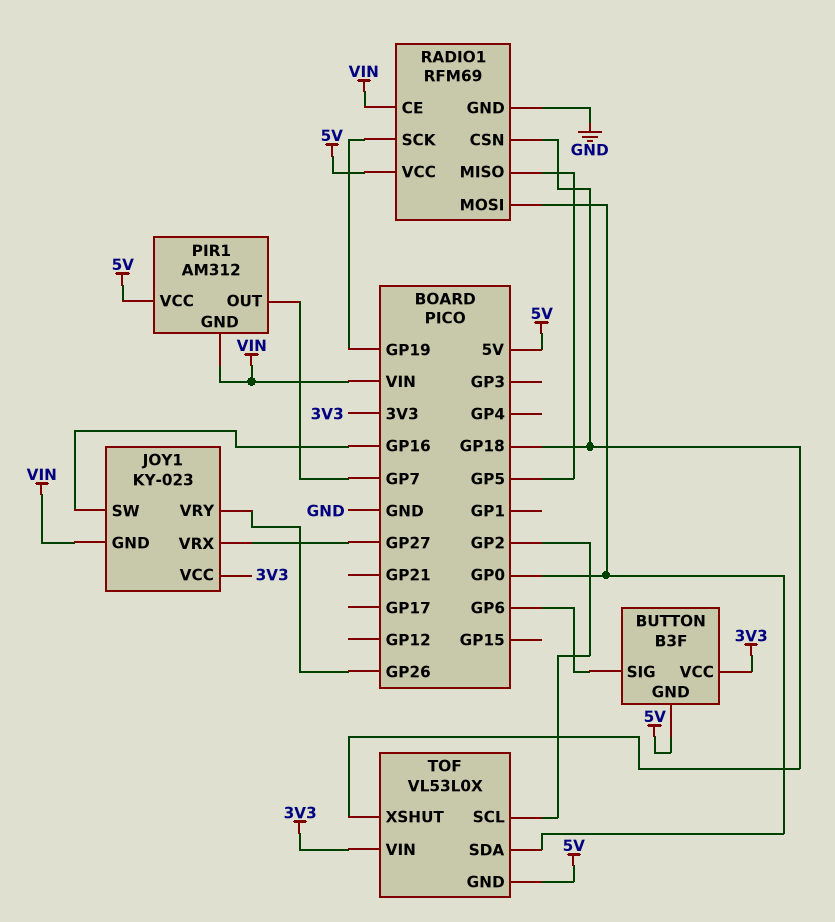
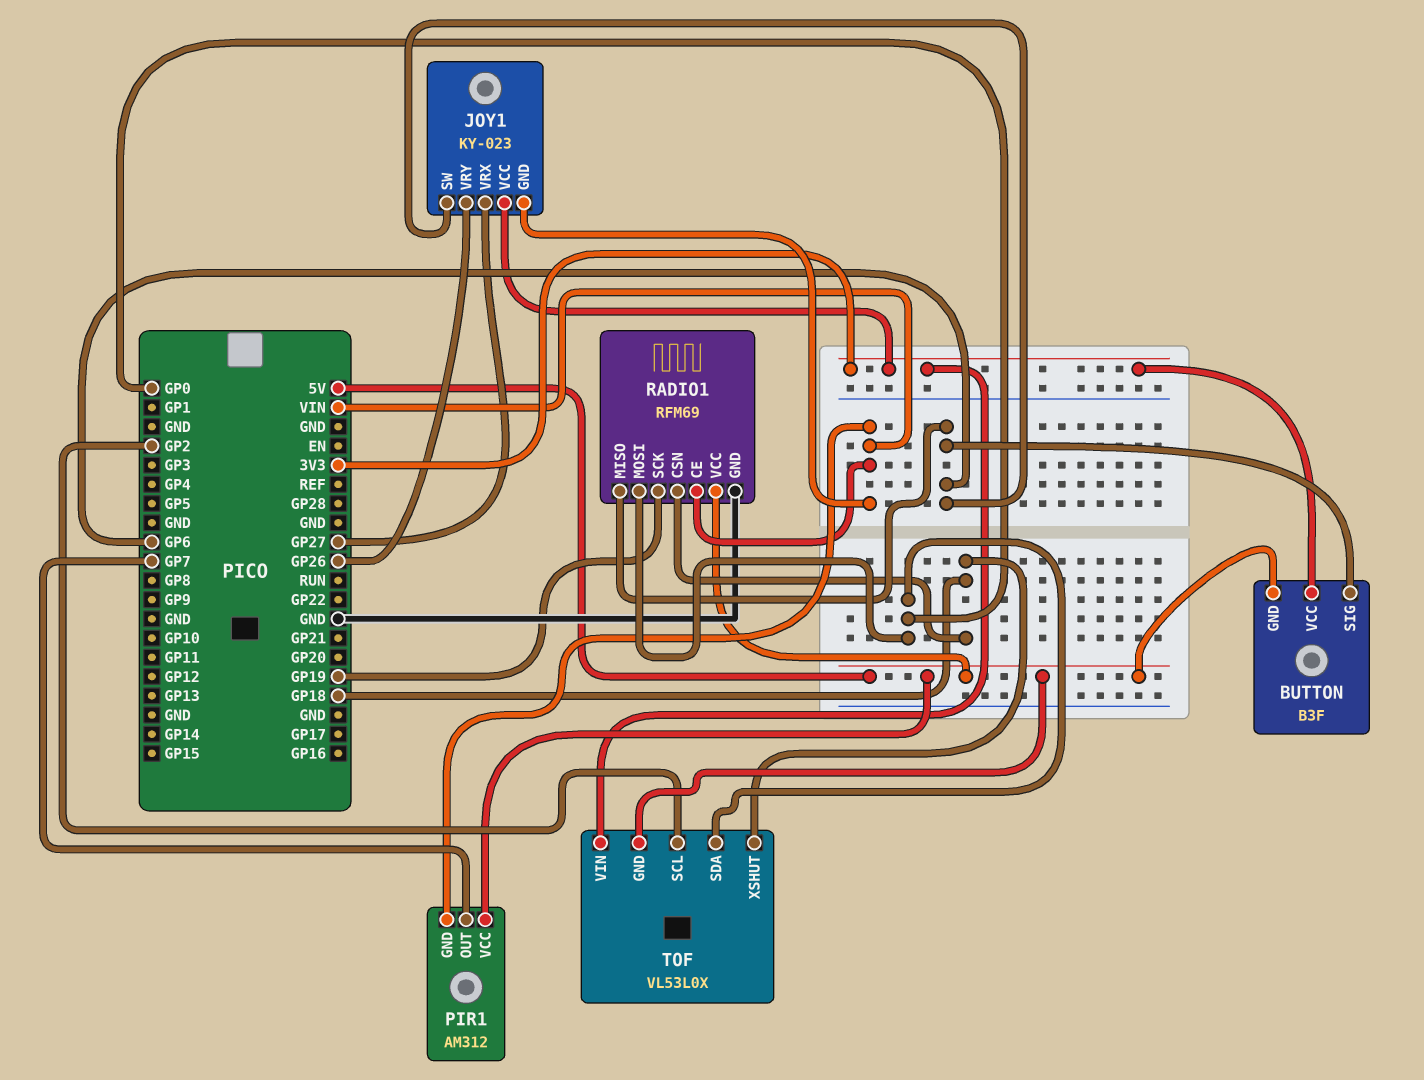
JOY1 pin SW: GP16 -> GP6
RADIO1 pin MISO: GP5 -> GP6

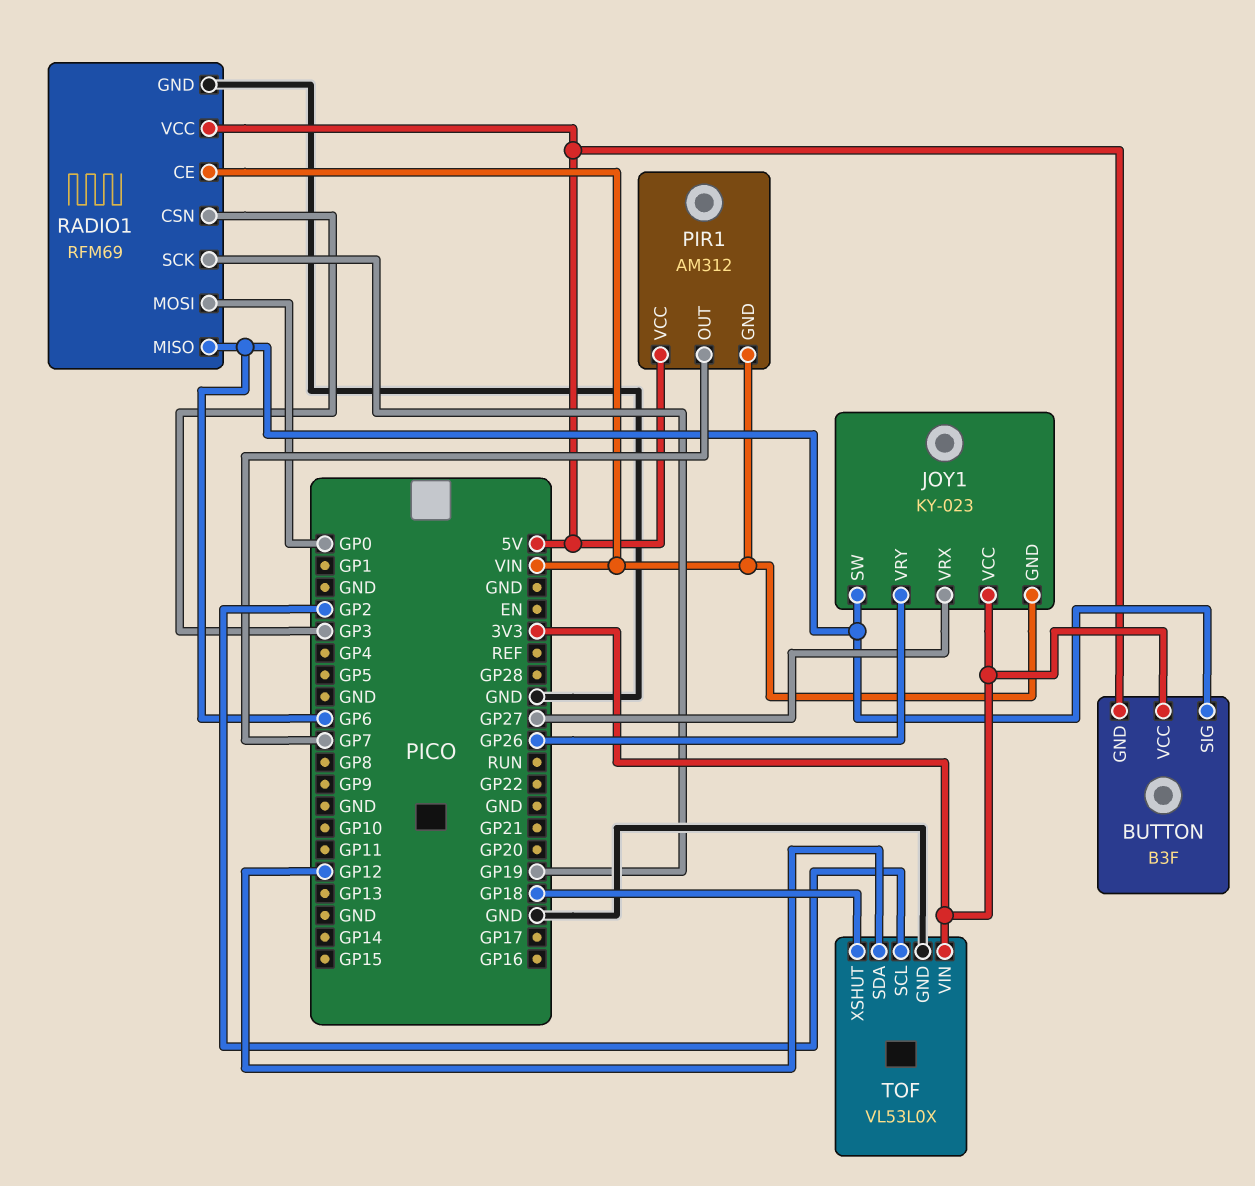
RADIO1 pin CSN: GP18 -> GP3
TOF pin GND: 5V -> GND
TOF pin SDA: GP0 -> GP12

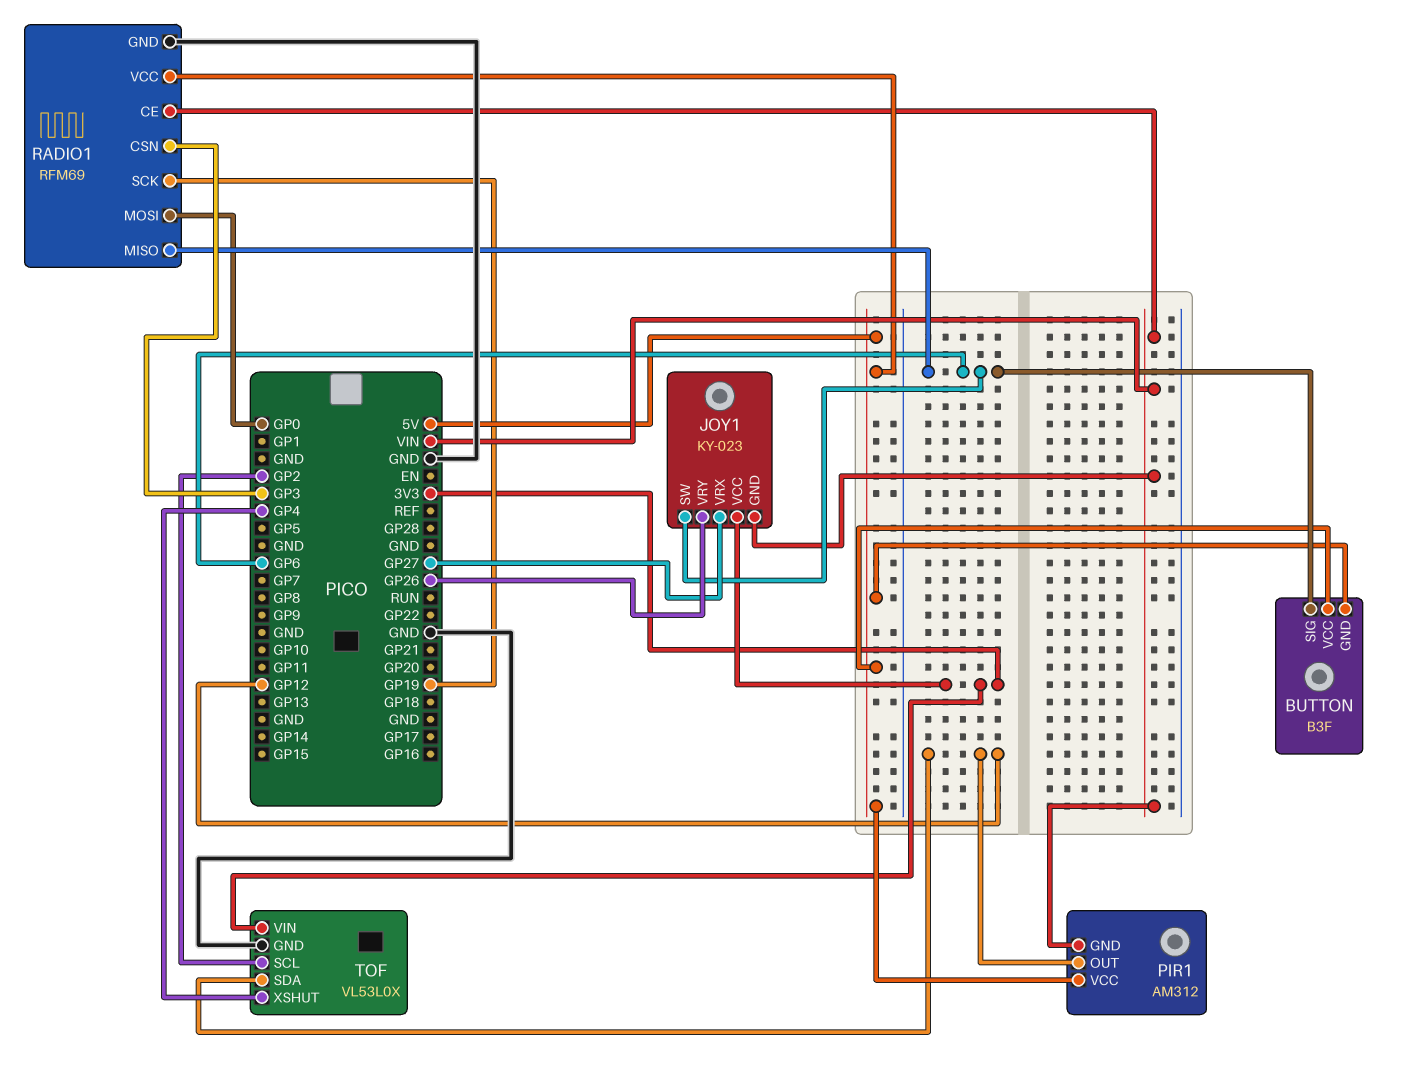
BUTTON pin VCC: 3V3 -> 5V
PIR1 pin OUT: GP7 -> GP12
TOF pin XSHUT: GP18 -> GP4

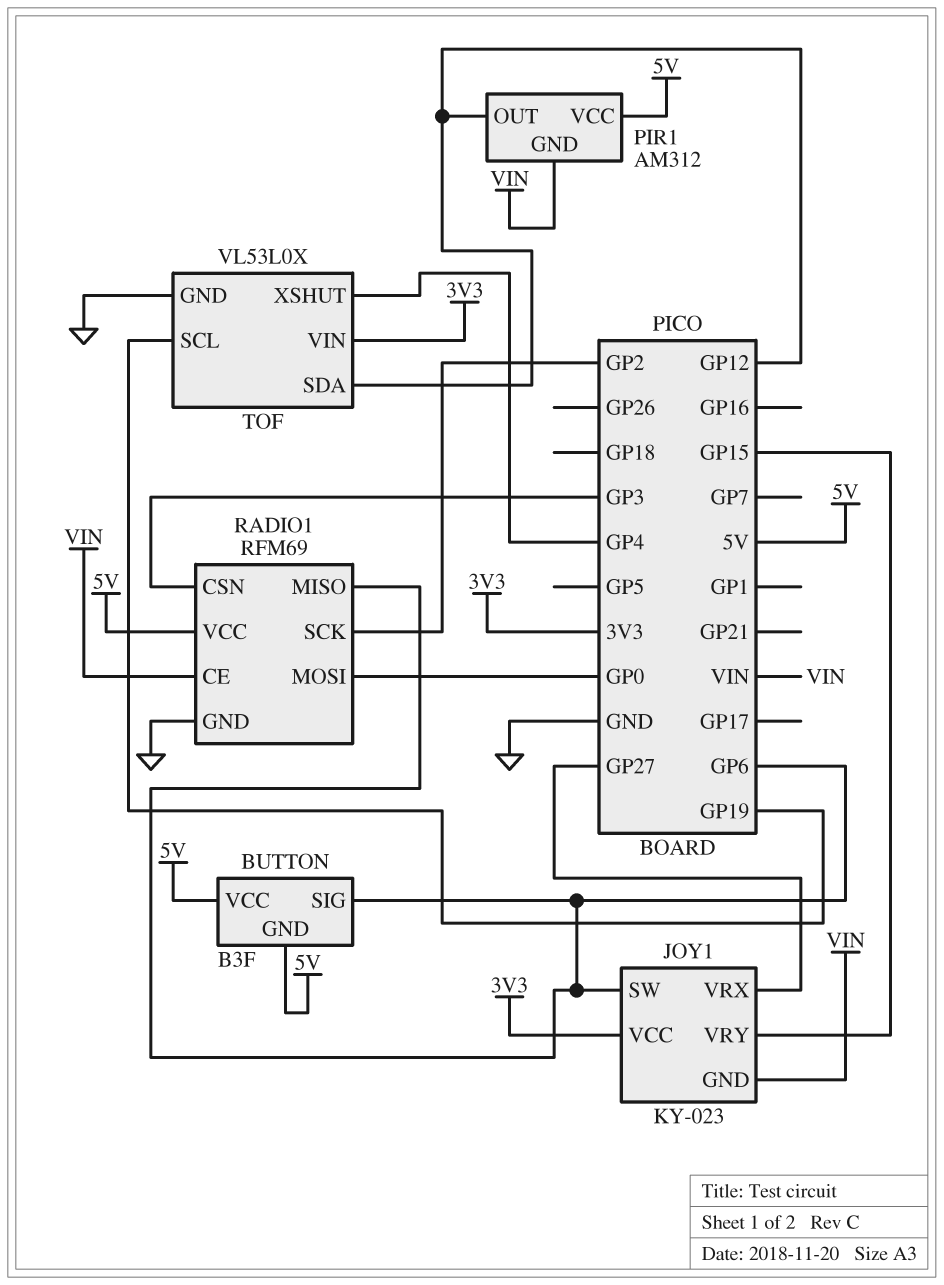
JOY1 pin VRY: GP26 -> GP15
RADIO1 pin SCK: GP19 -> GP2
TOF pin SCL: GP2 -> GP19

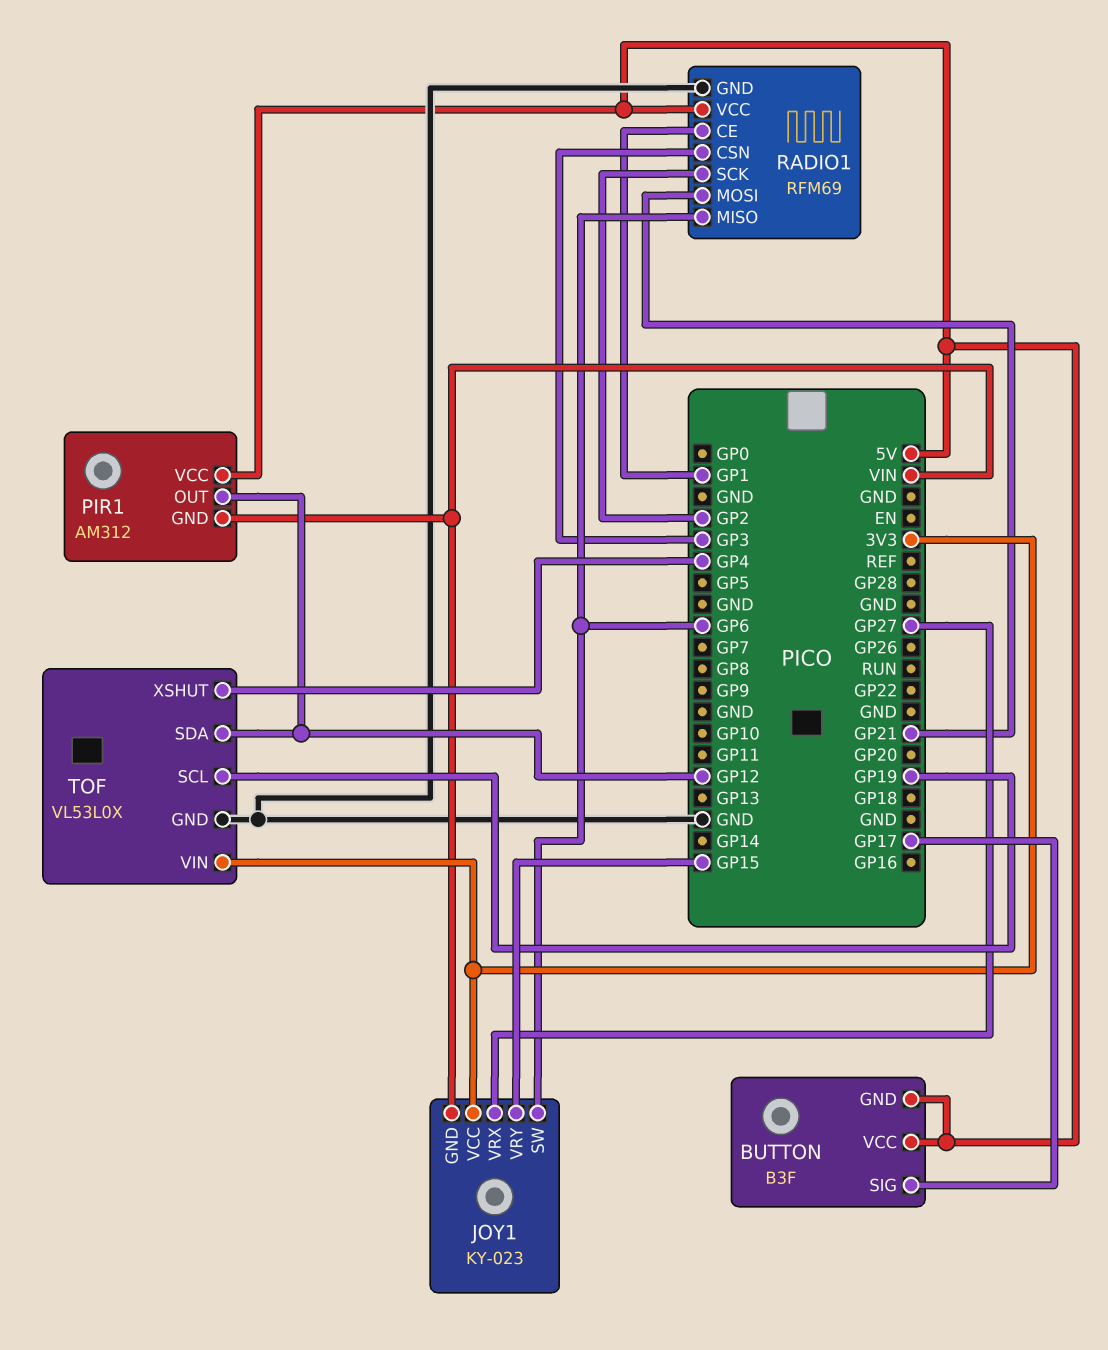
BUTTON pin SIG: GP6 -> GP17
RADIO1 pin CE: VIN -> GP1
RADIO1 pin MOSI: GP0 -> GP21

